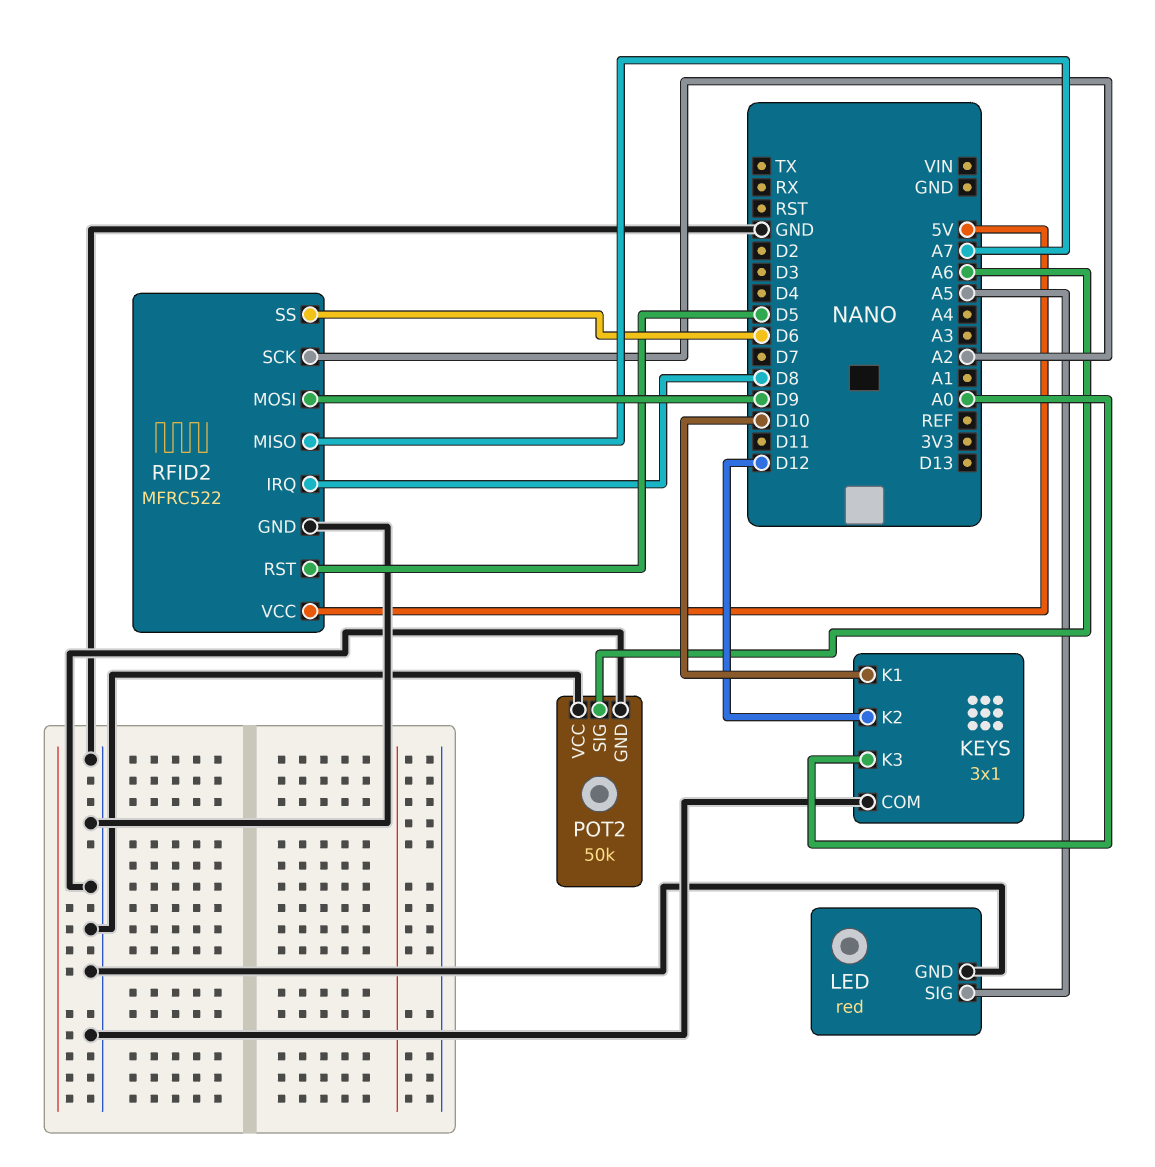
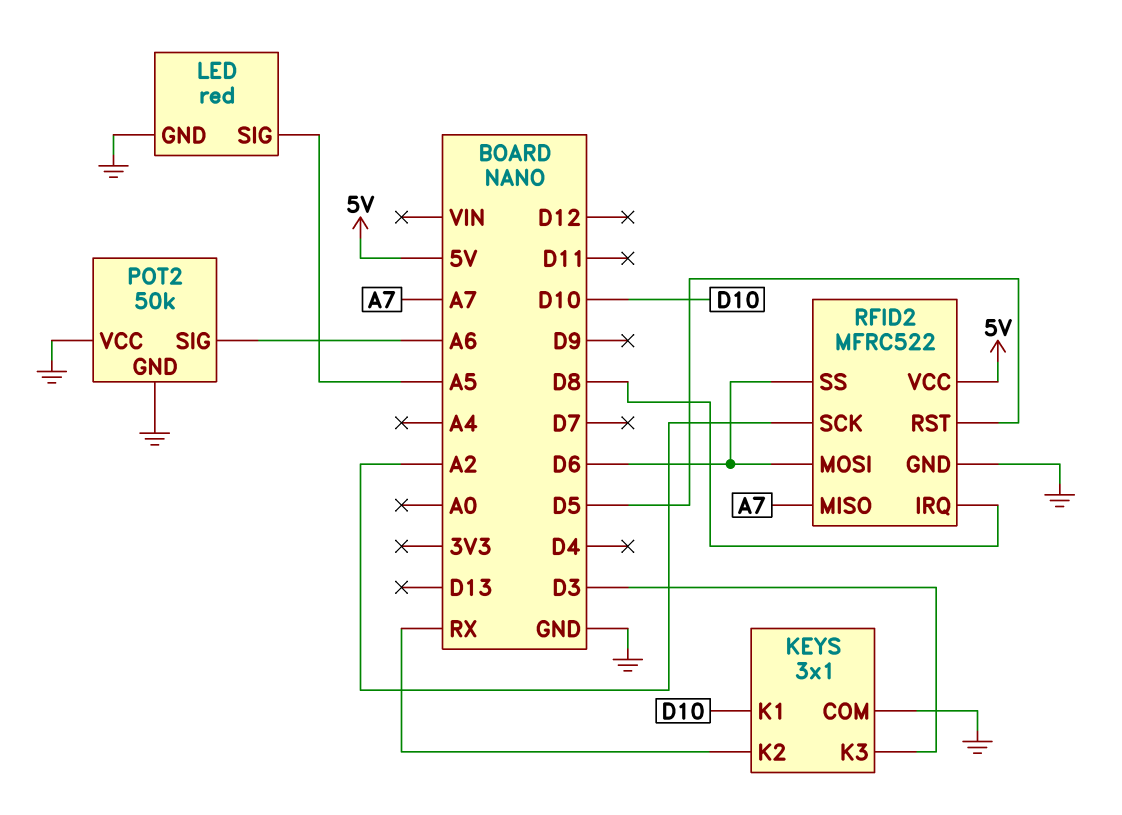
KEYS pin K2: D12 -> RX
KEYS pin K3: A0 -> D3
RFID2 pin MOSI: D9 -> D6

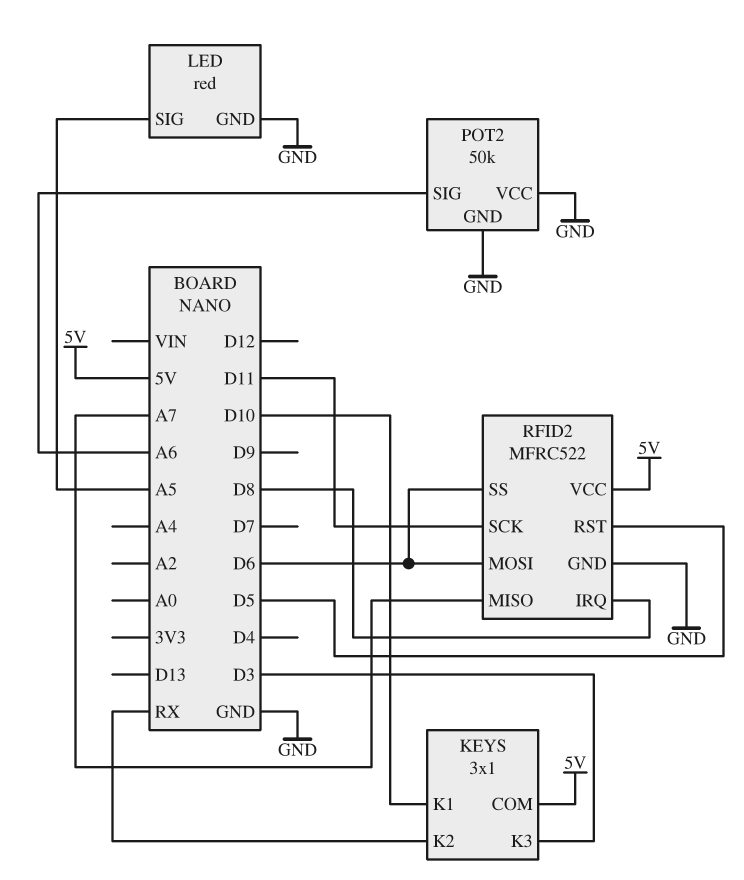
KEYS pin COM: GND -> 5V
RFID2 pin SCK: A2 -> D11

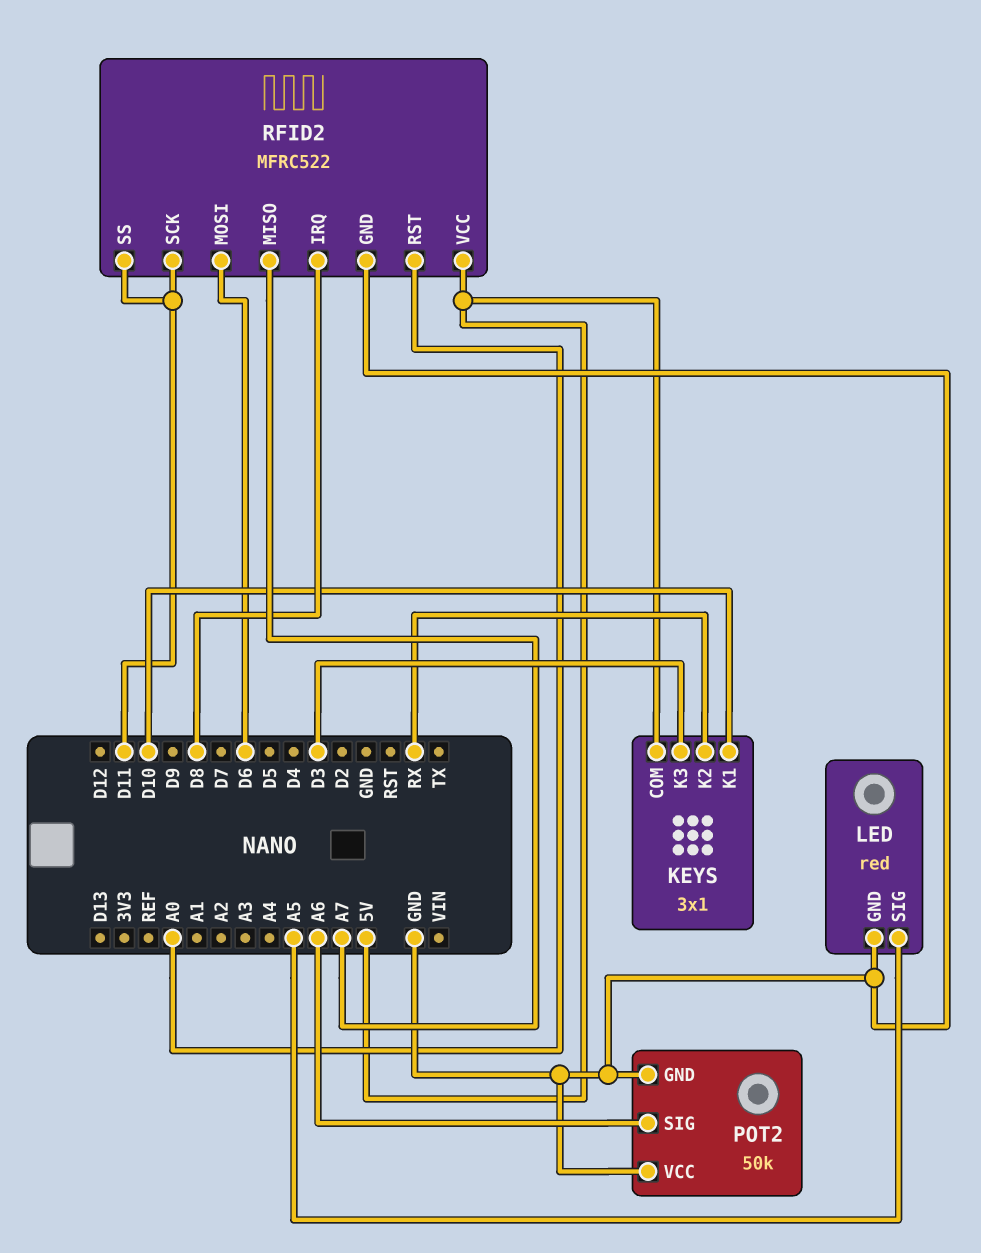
RFID2 pin RST: D5 -> A0
RFID2 pin SS: D6 -> D11

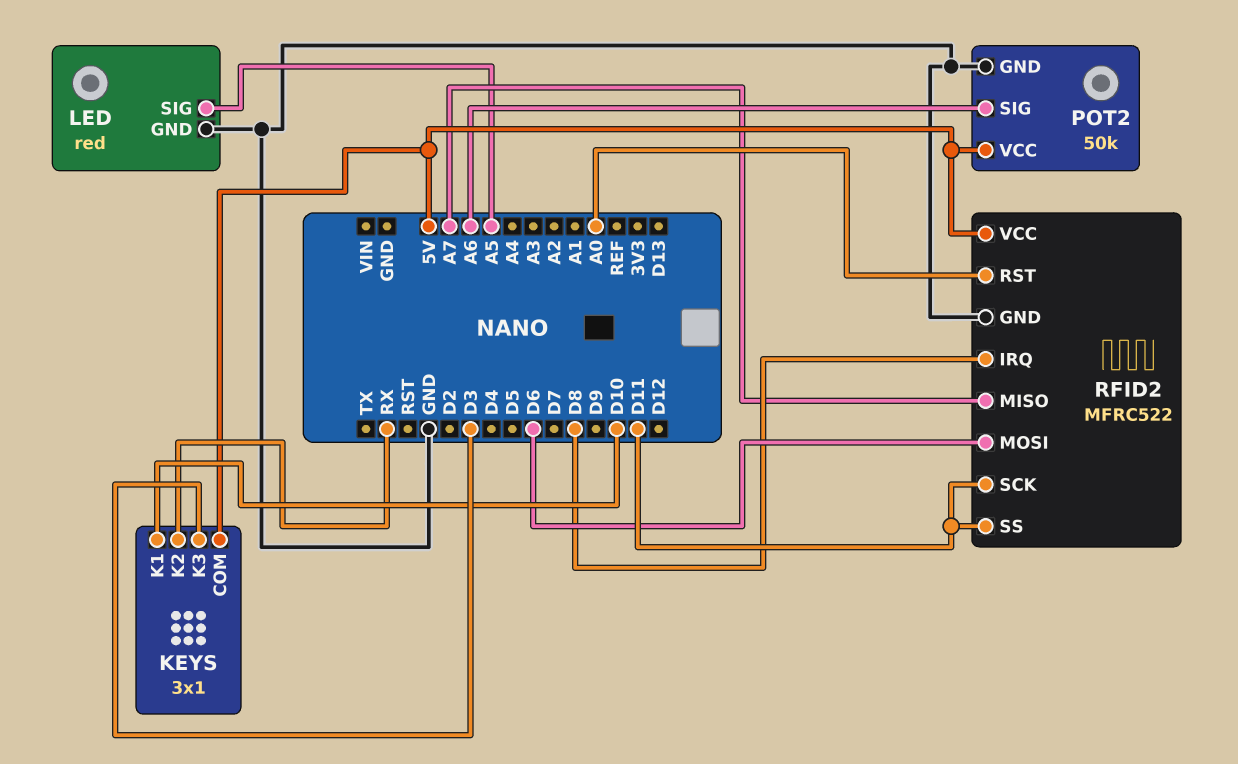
POT2 pin VCC: GND -> 5V

